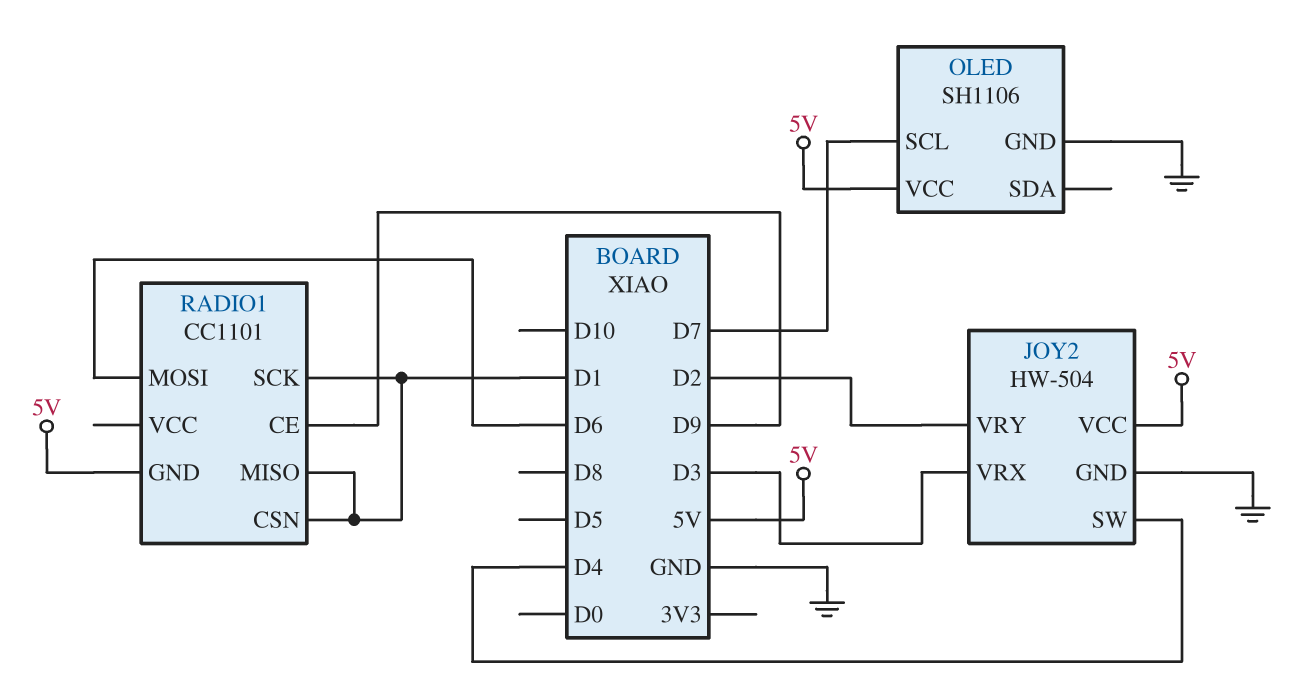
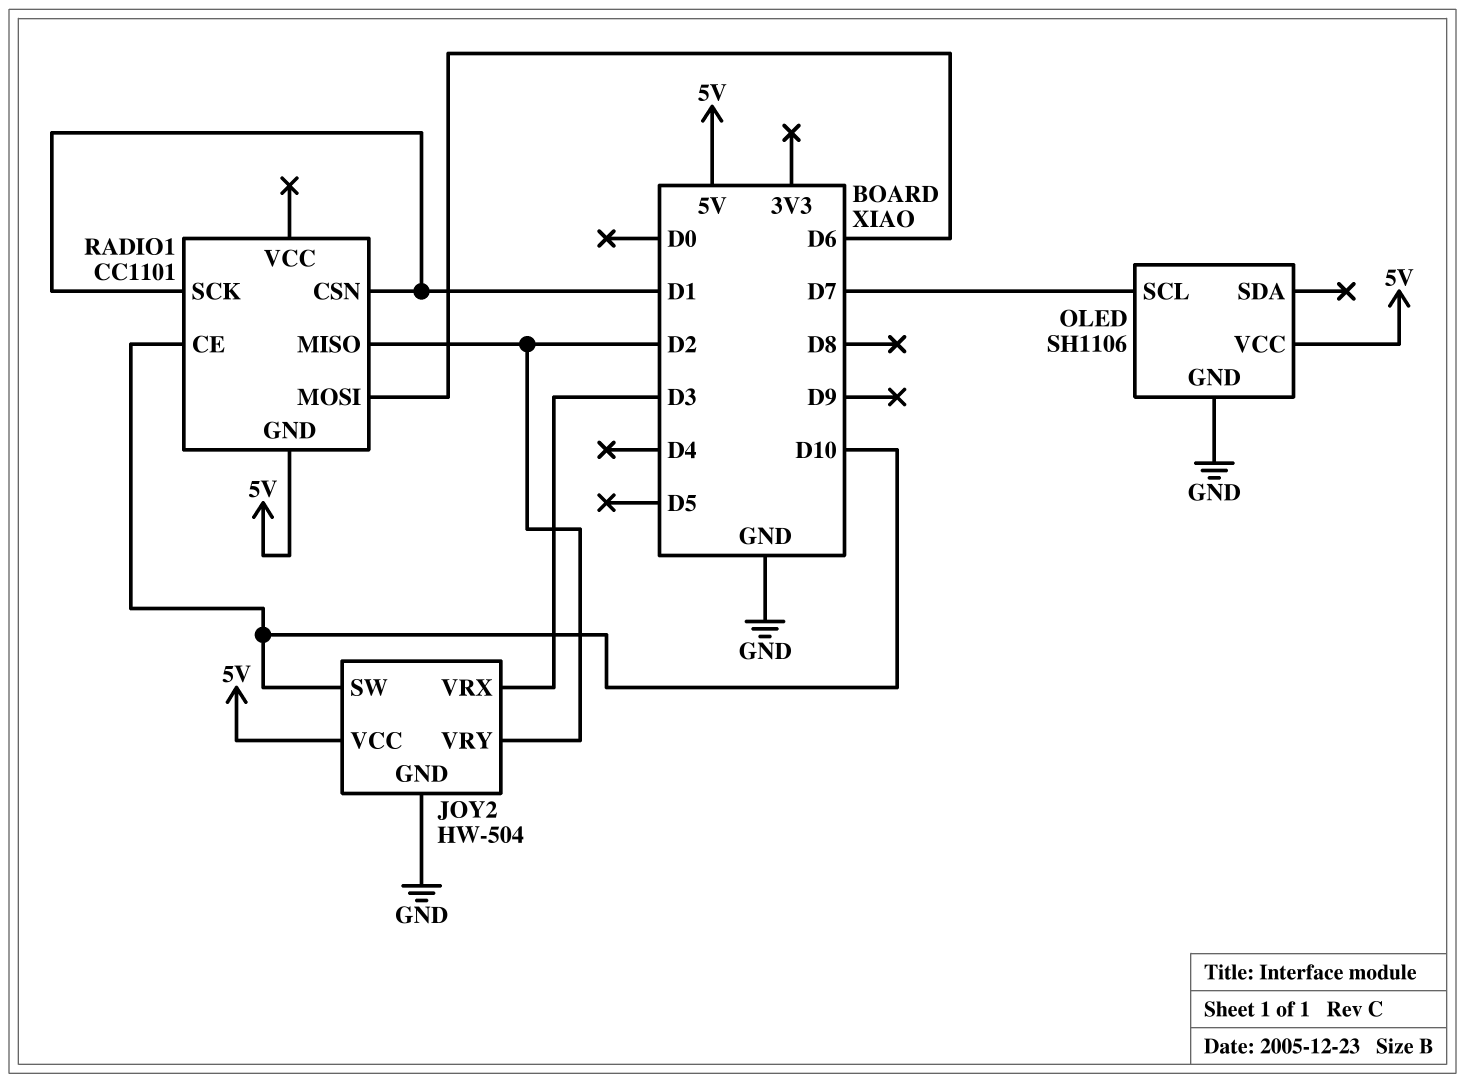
JOY2 pin SW: D4 -> D10
RADIO1 pin CE: D9 -> D10
RADIO1 pin MISO: D1 -> D2

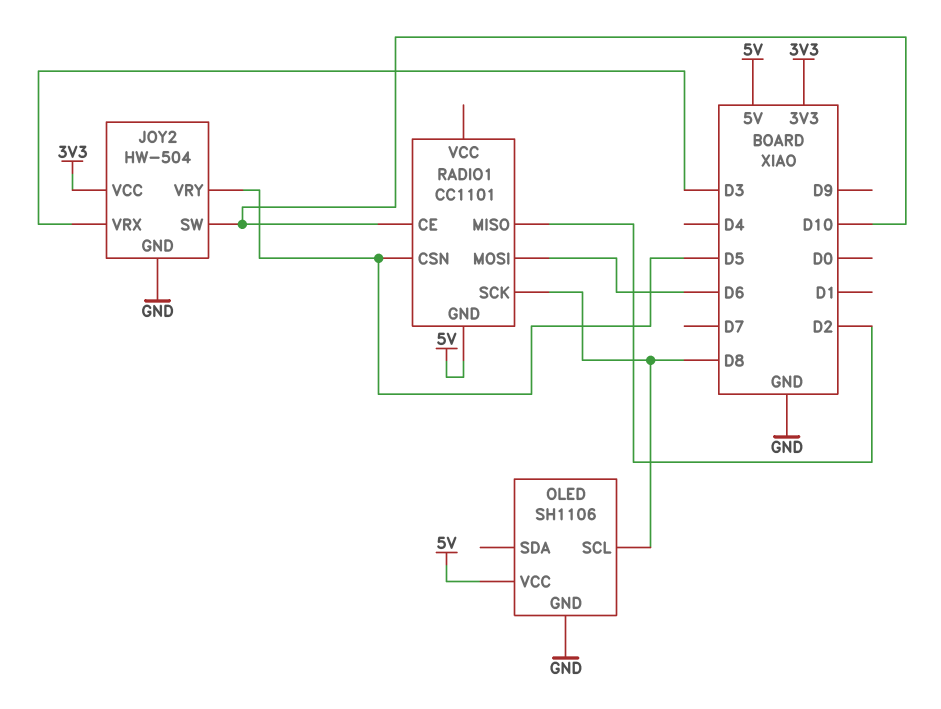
JOY2 pin VCC: 5V -> 3V3
JOY2 pin VRY: D2 -> D5
OLED pin SCL: D7 -> D8
RADIO1 pin CSN: D1 -> D5
RADIO1 pin SCK: D1 -> D8

